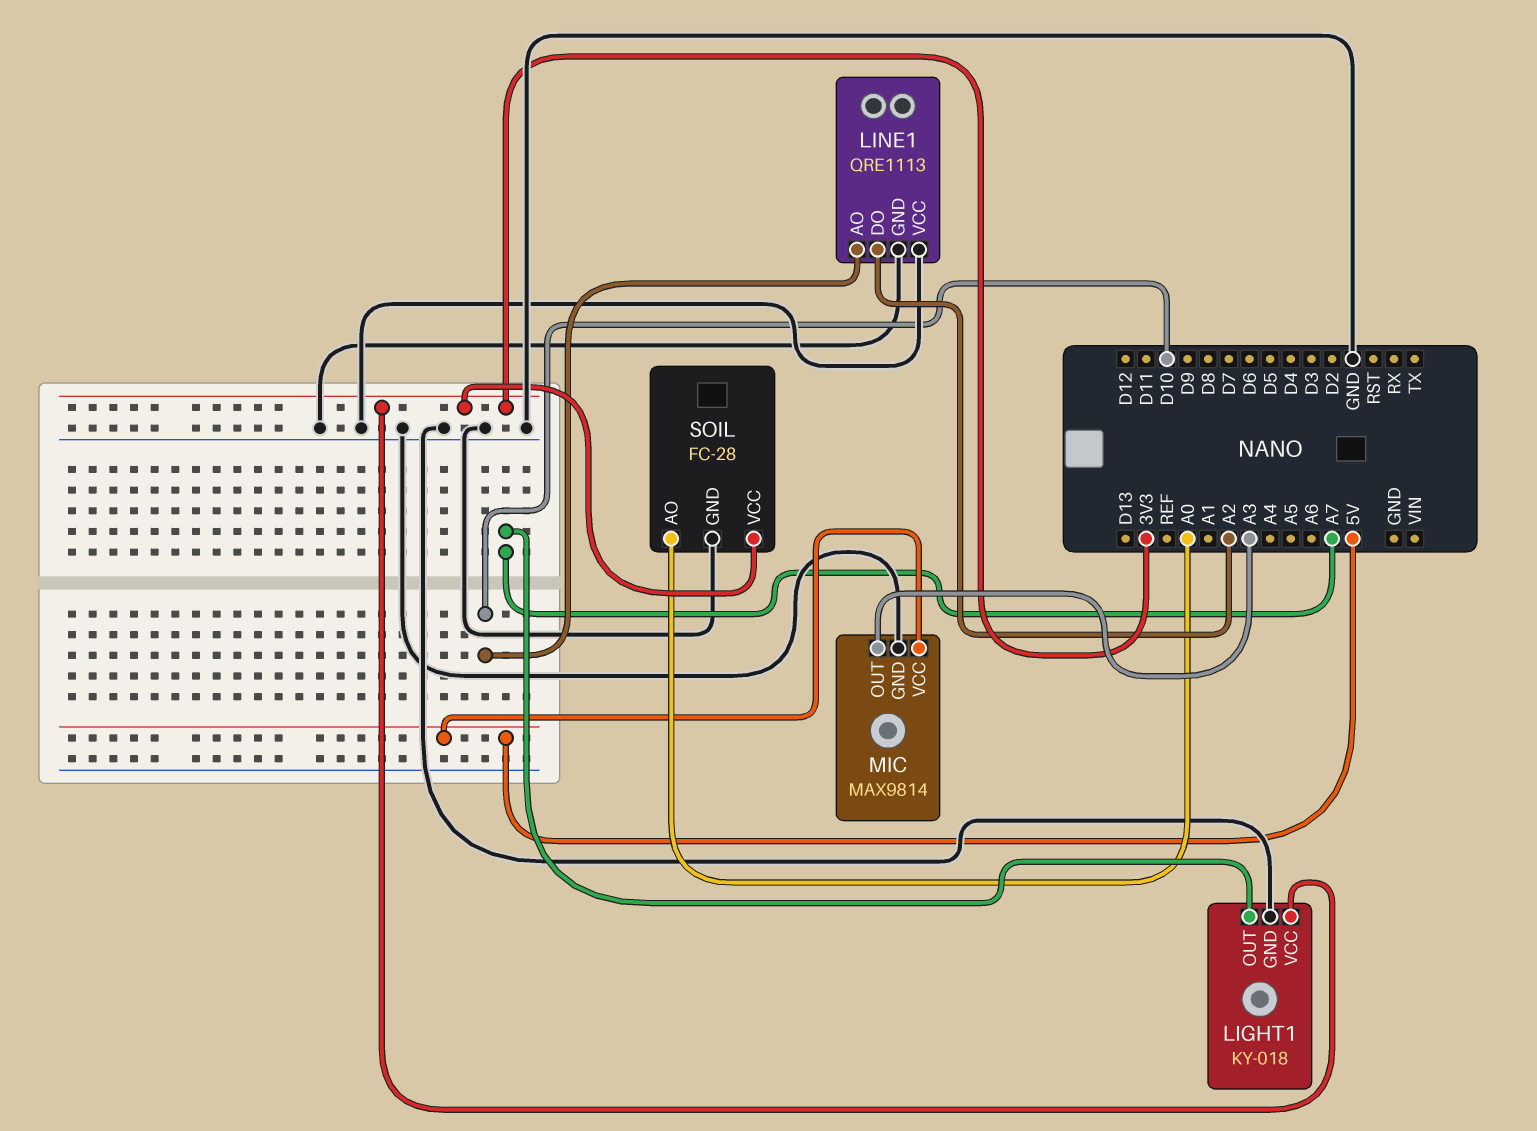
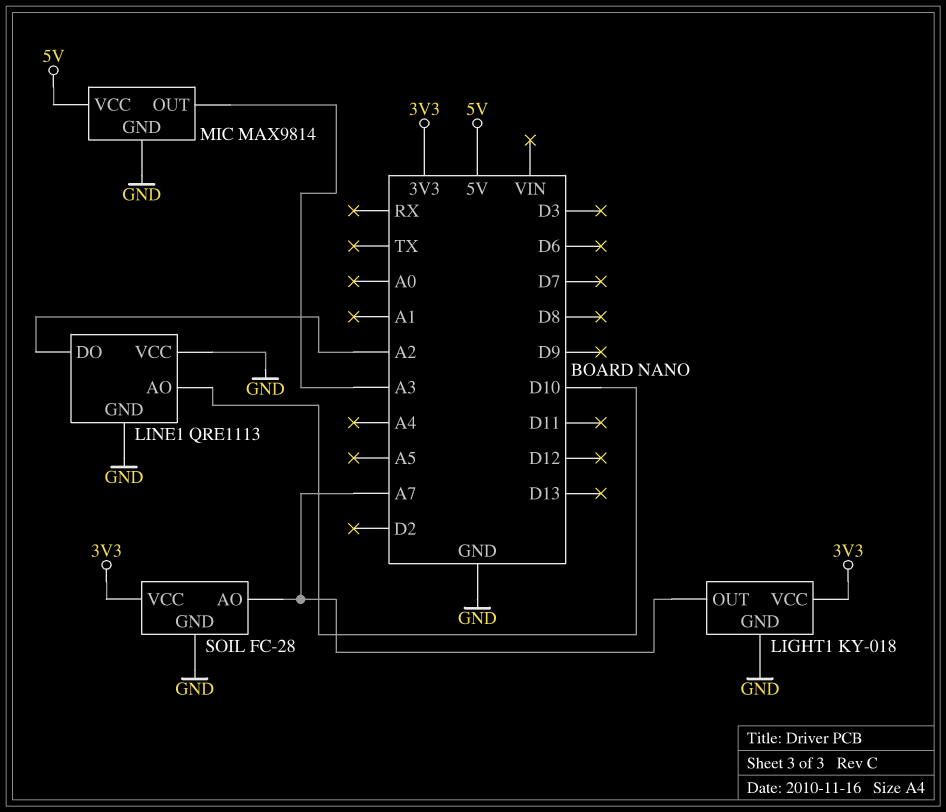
SOIL pin AO: A0 -> A7

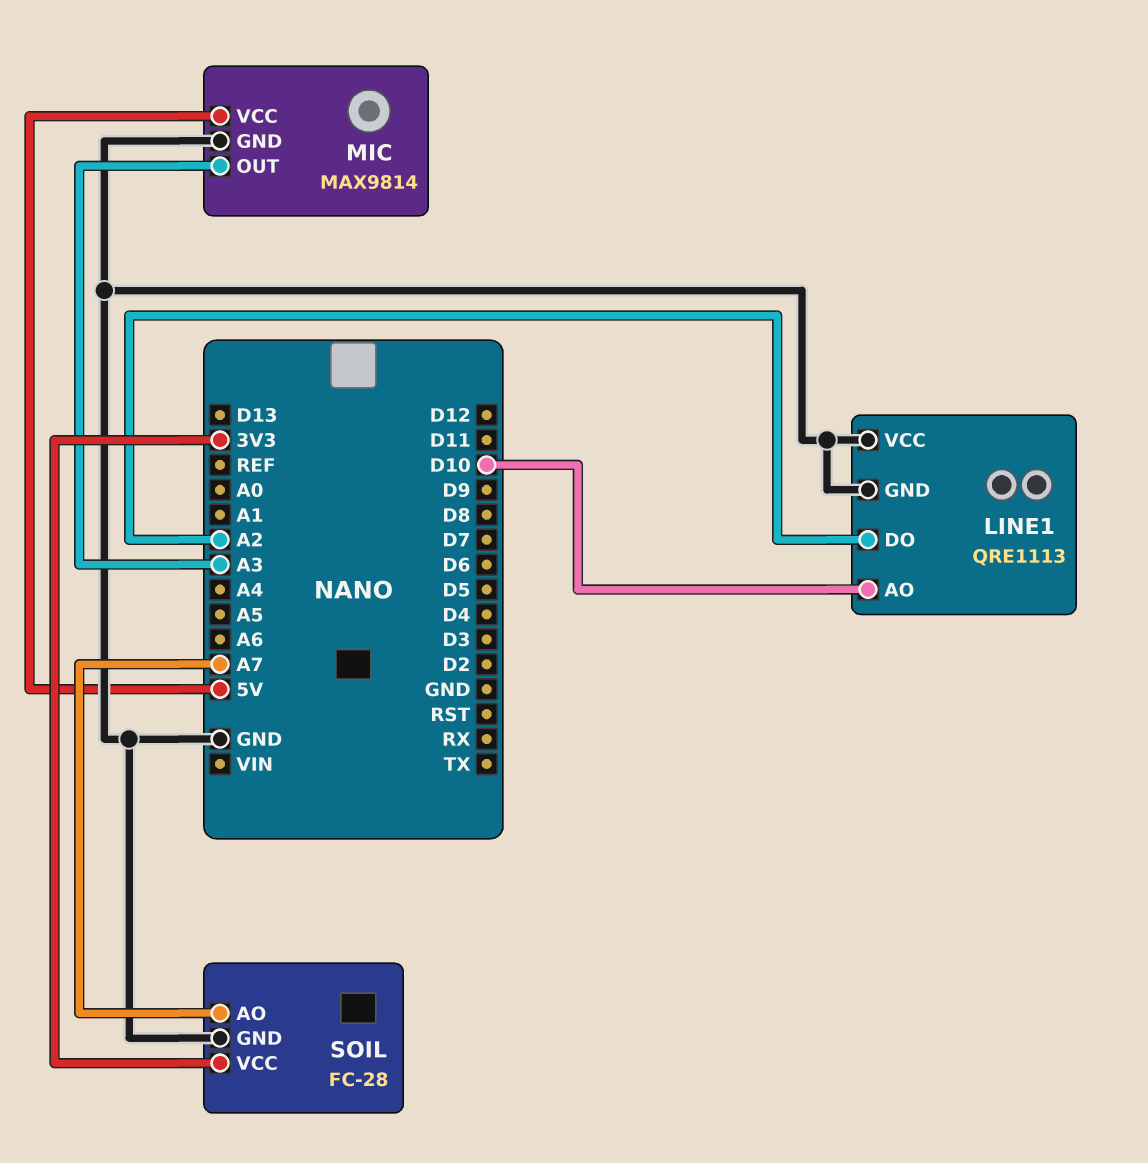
LIGHT1: KY-018 -> none
LIGHT1 pin GND: GND -> none
LIGHT1 pin OUT: A7 -> none
LIGHT1 pin VCC: 3V3 -> none

